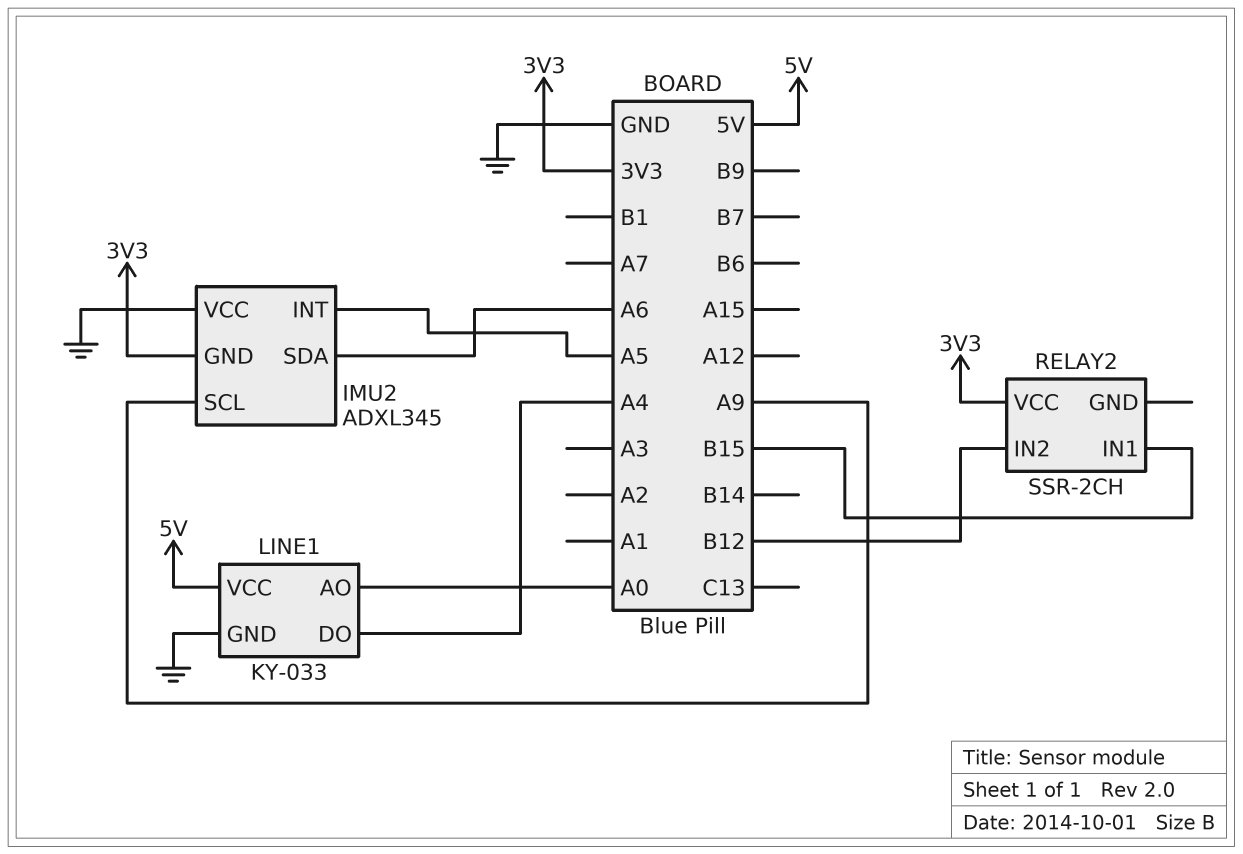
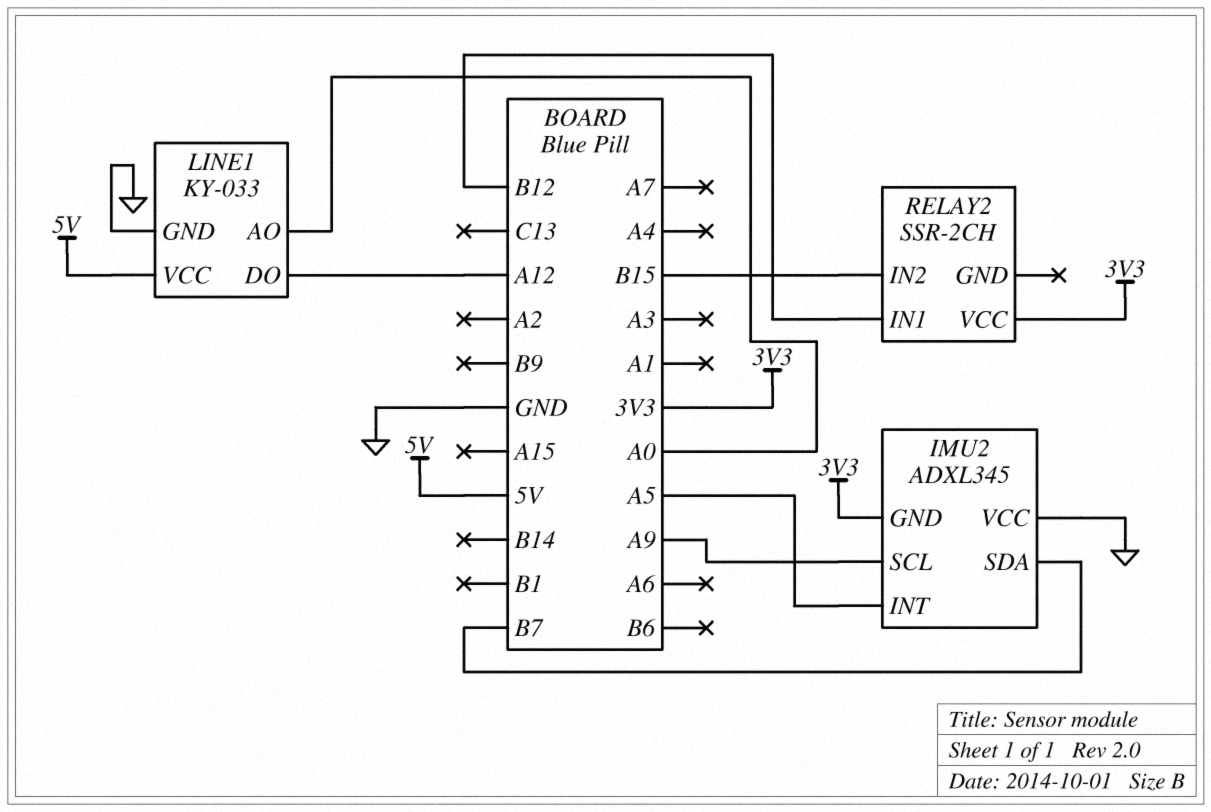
IMU2 pin SDA: A6 -> B7
LINE1 pin DO: A4 -> A12
RELAY2 pin IN1: B15 -> B12
RELAY2 pin IN2: B12 -> B15

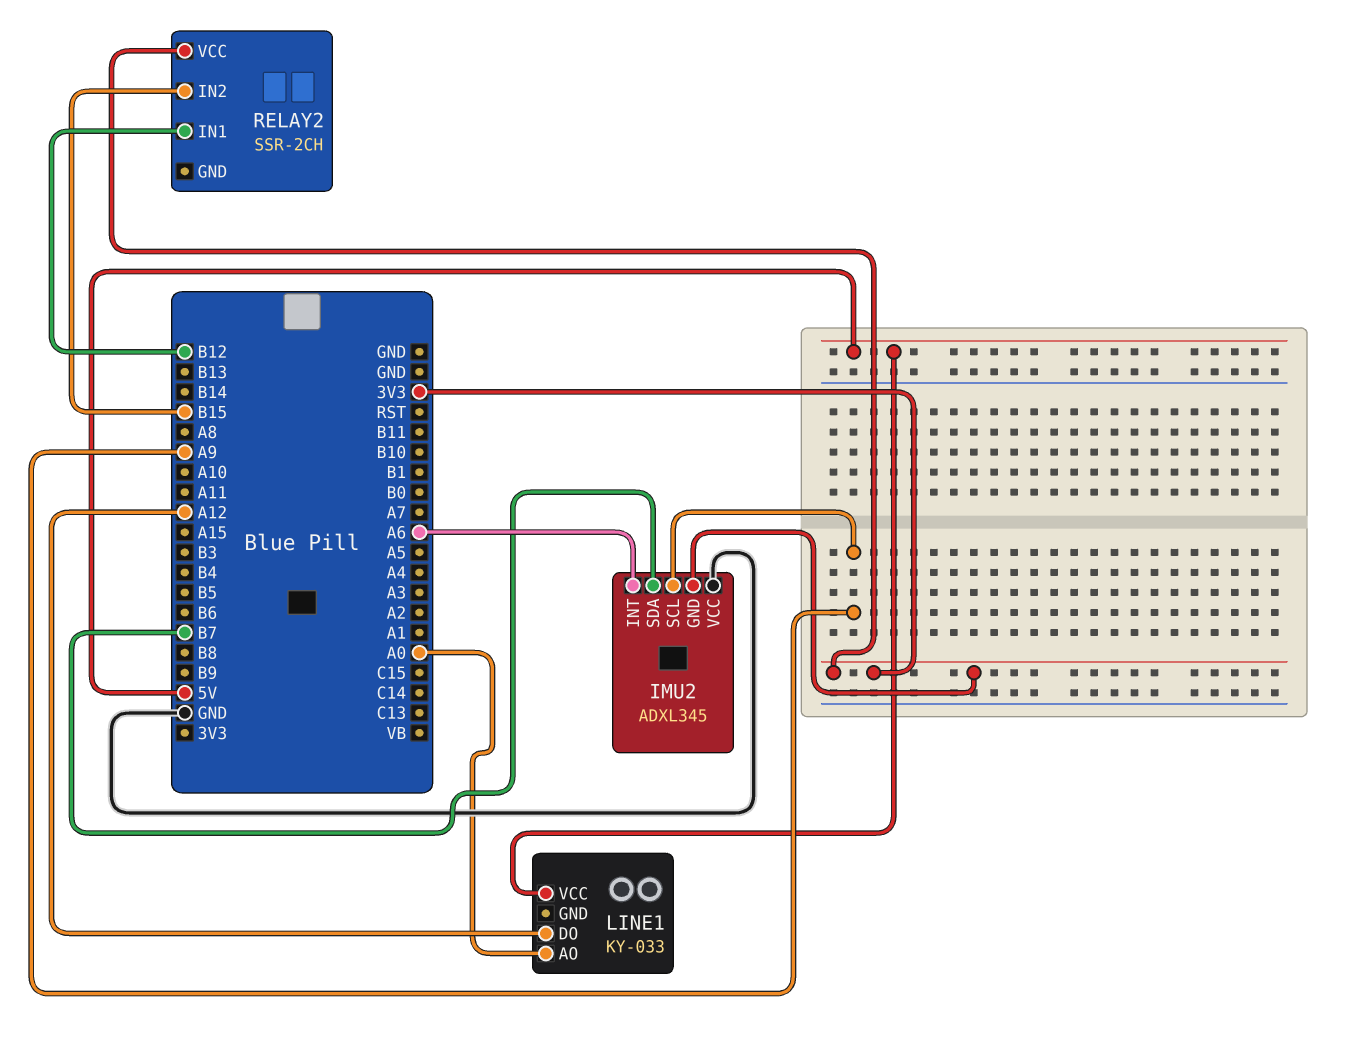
IMU2 pin INT: A5 -> A6
LINE1 pin GND: GND -> none

